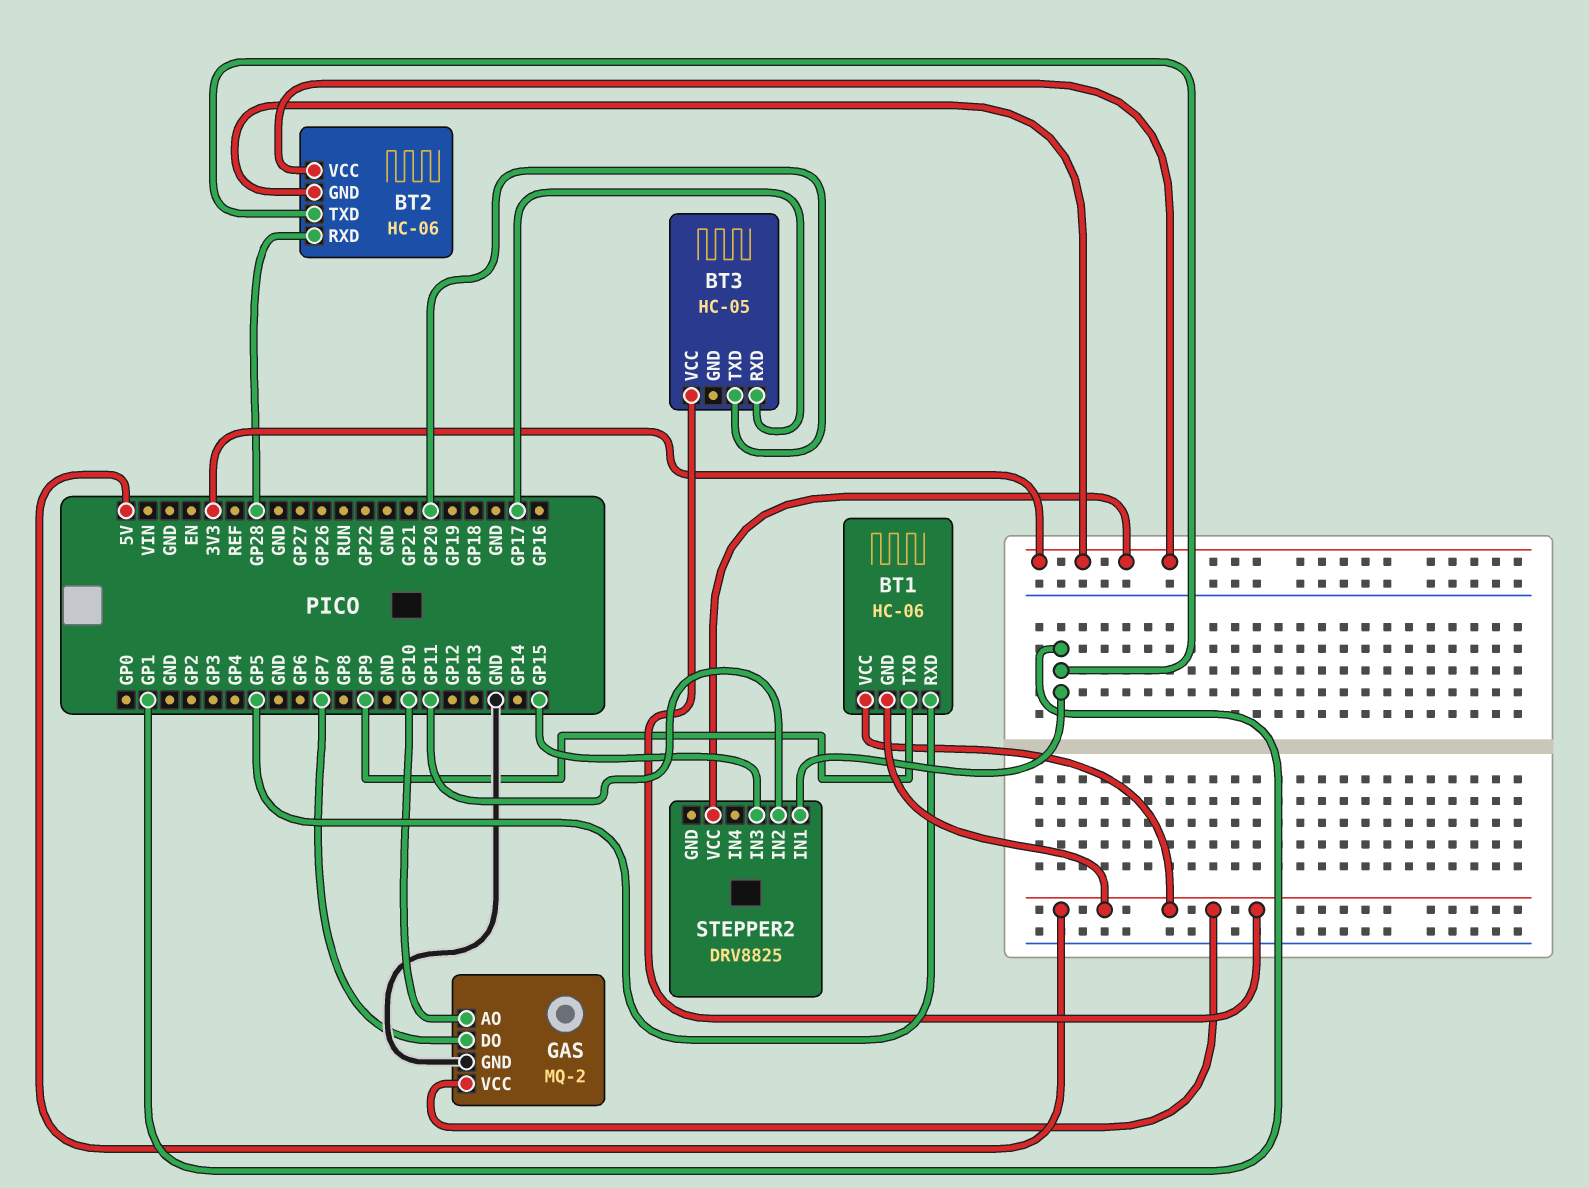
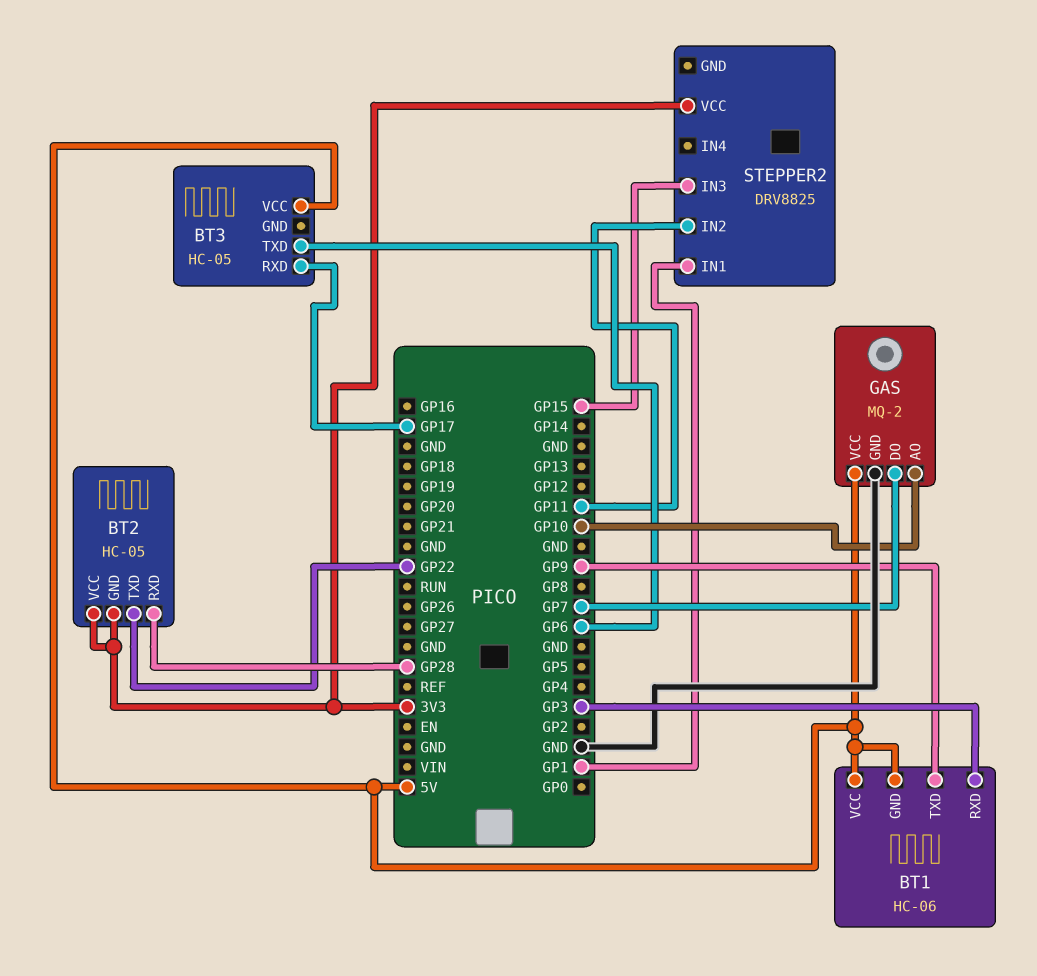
BT1 pin RXD: GP5 -> GP3
BT2: HC-06 -> HC-05
BT2 pin TXD: GP1 -> GP22
BT3 pin TXD: GP20 -> GP6

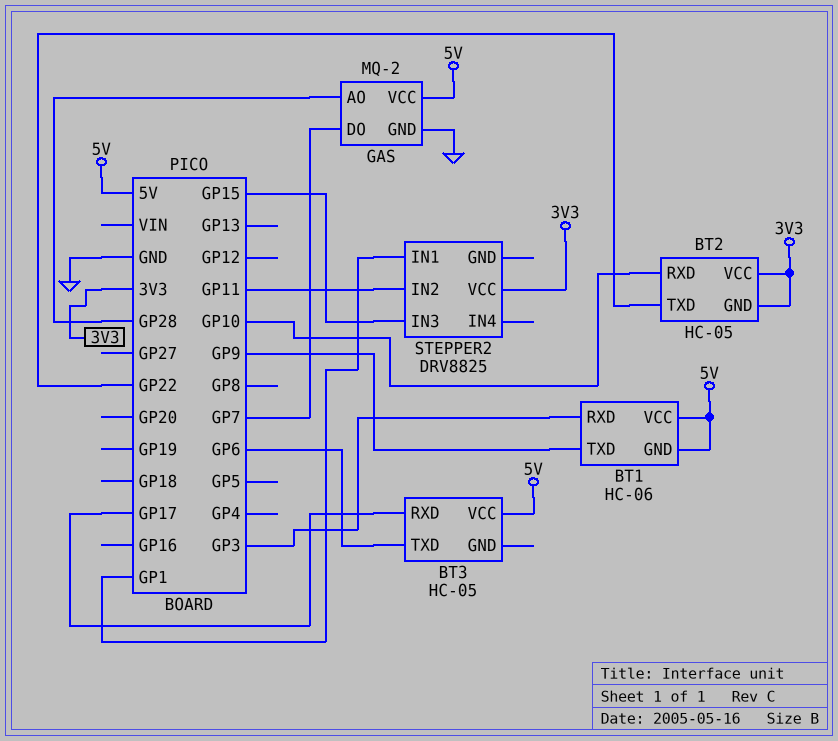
BT2 pin RXD: GP28 -> GP10
GAS pin AO: GP10 -> GP28

